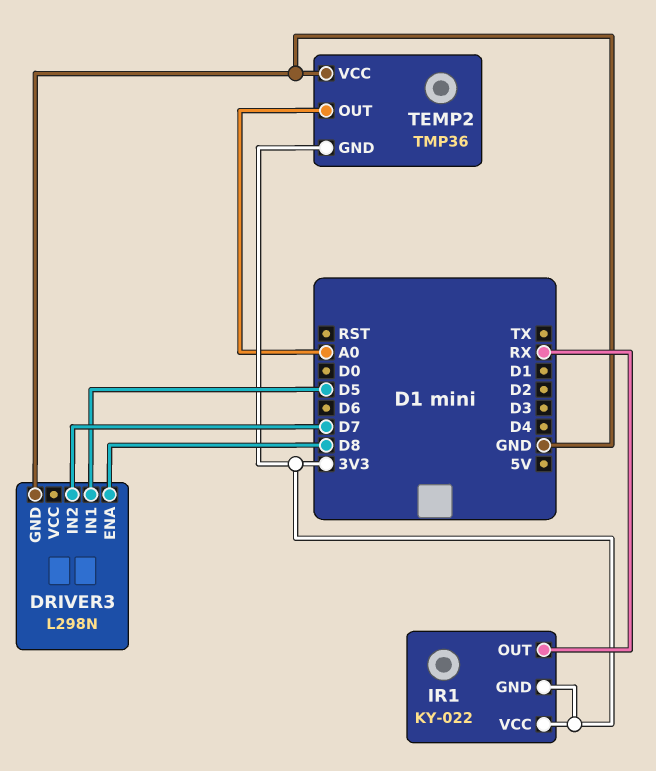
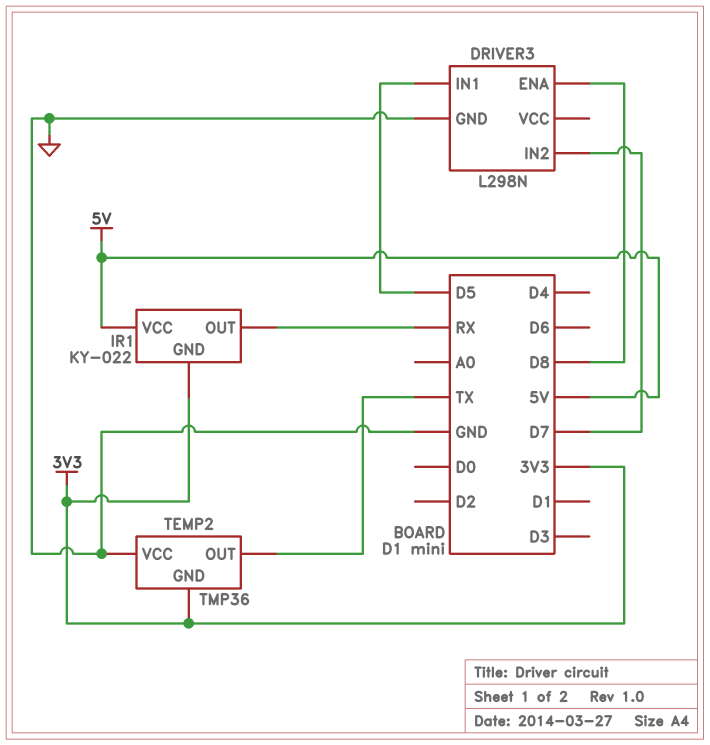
IR1 pin VCC: 3V3 -> 5V
TEMP2 pin OUT: A0 -> TX

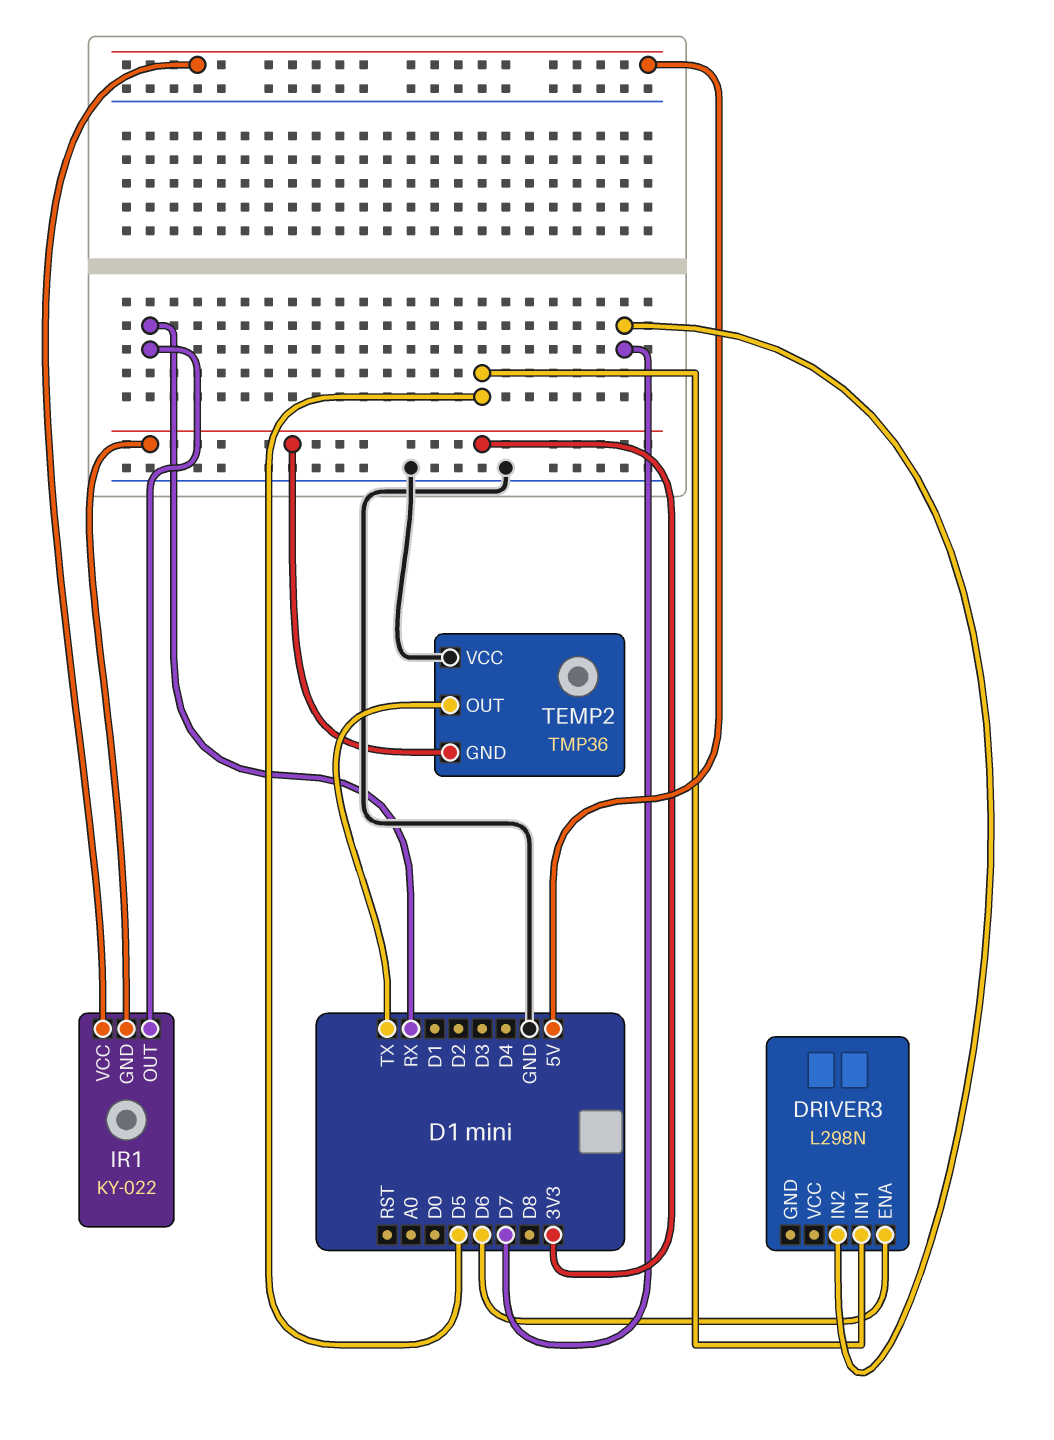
DRIVER3 pin ENA: D8 -> D6
DRIVER3 pin GND: GND -> none

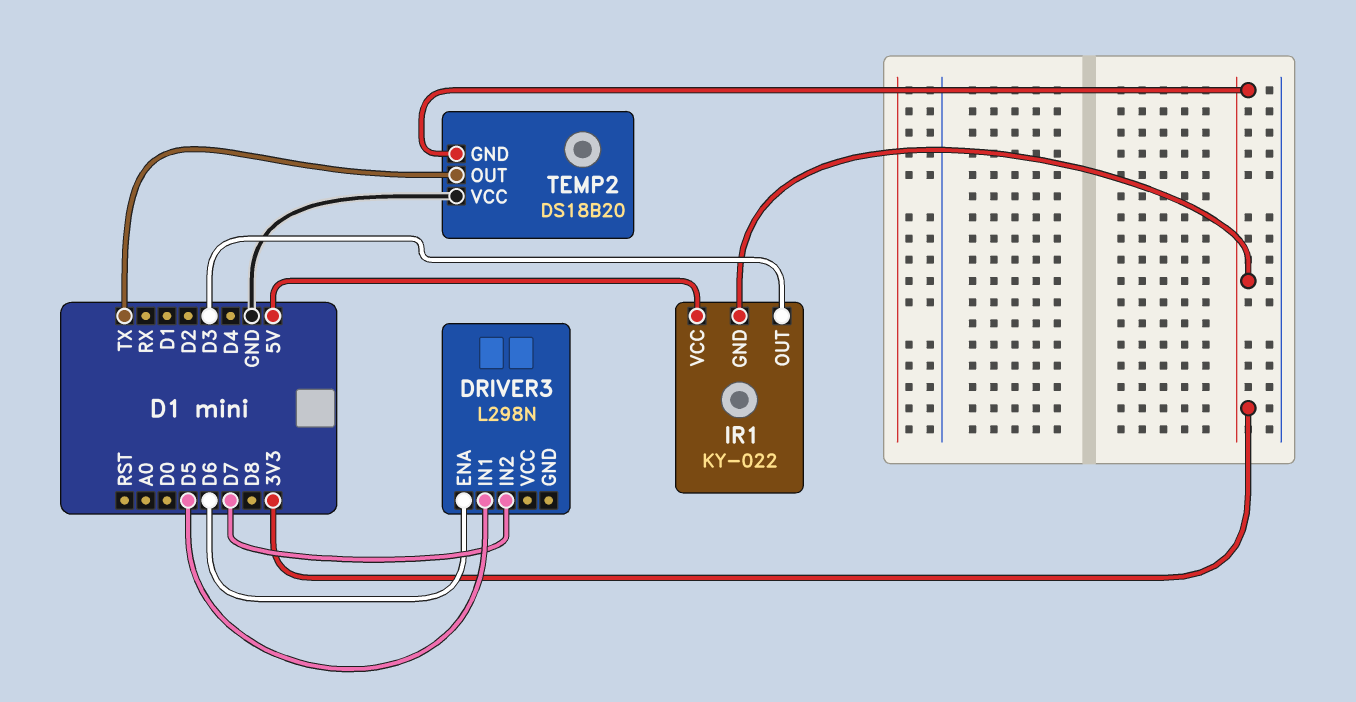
IR1 pin OUT: RX -> D3
TEMP2: TMP36 -> DS18B20

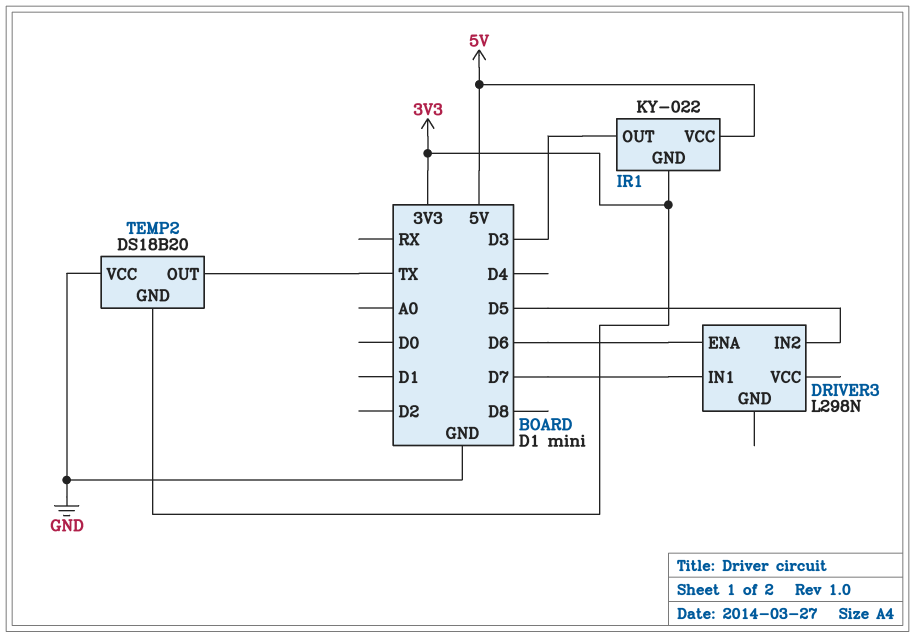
DRIVER3 pin IN1: D5 -> D7
DRIVER3 pin IN2: D7 -> D5

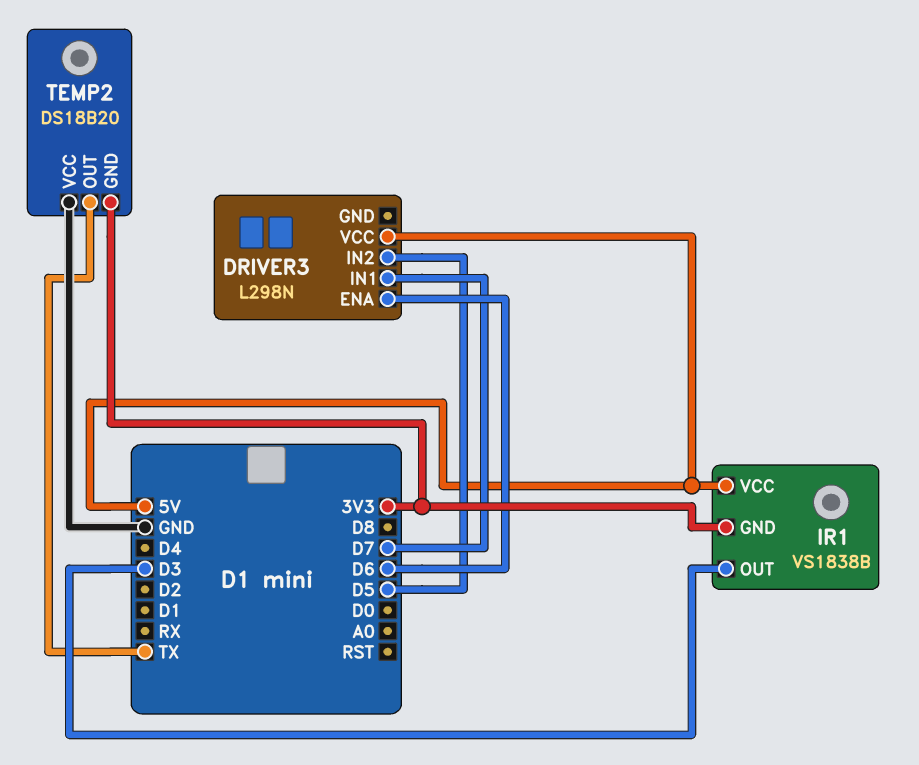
DRIVER3 pin VCC: none -> 5V
IR1: KY-022 -> VS1838B

